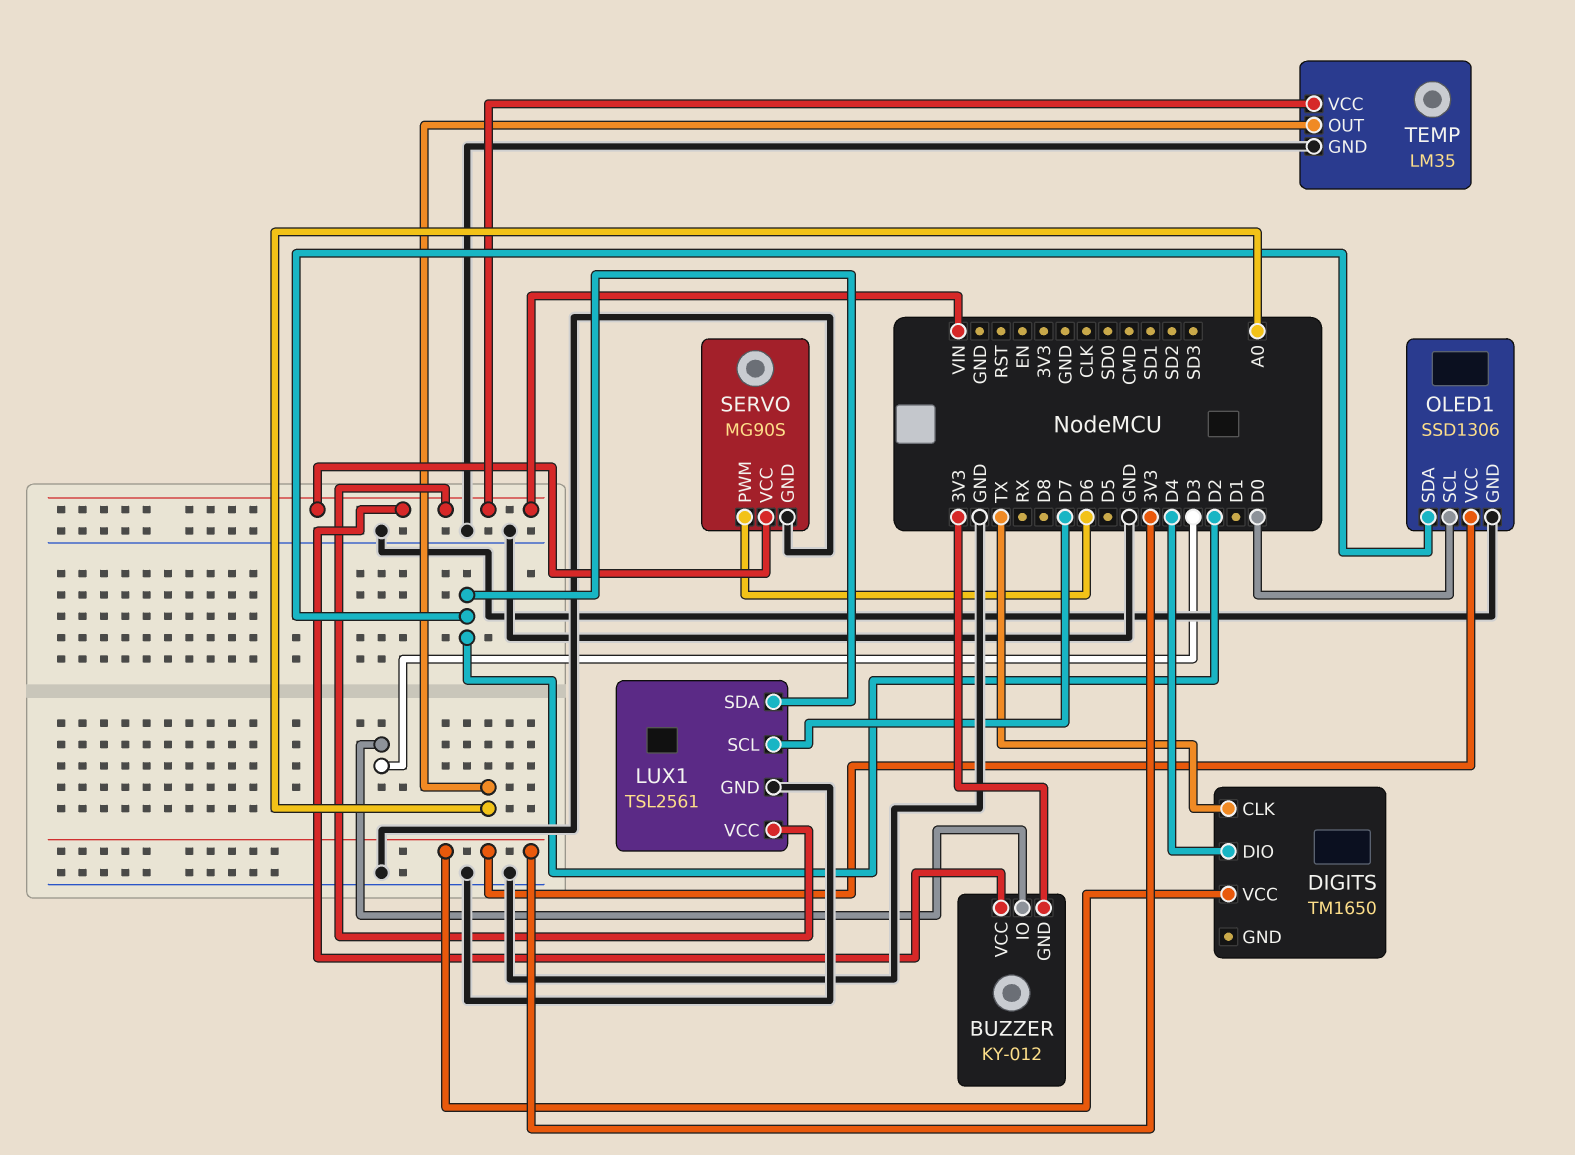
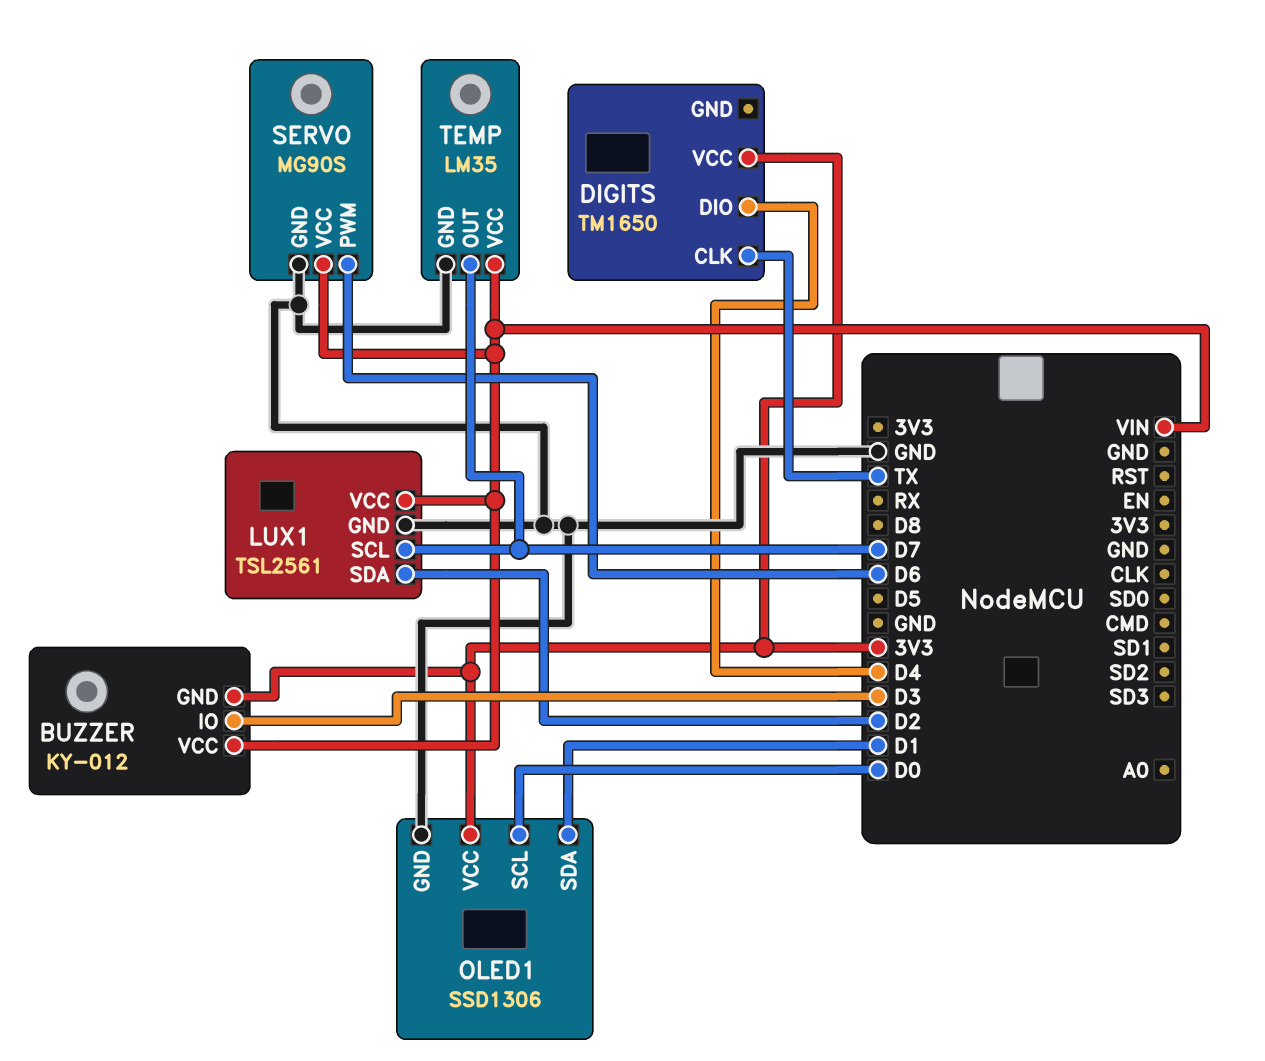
OLED1 pin SDA: D2 -> D1
TEMP pin OUT: A0 -> D7

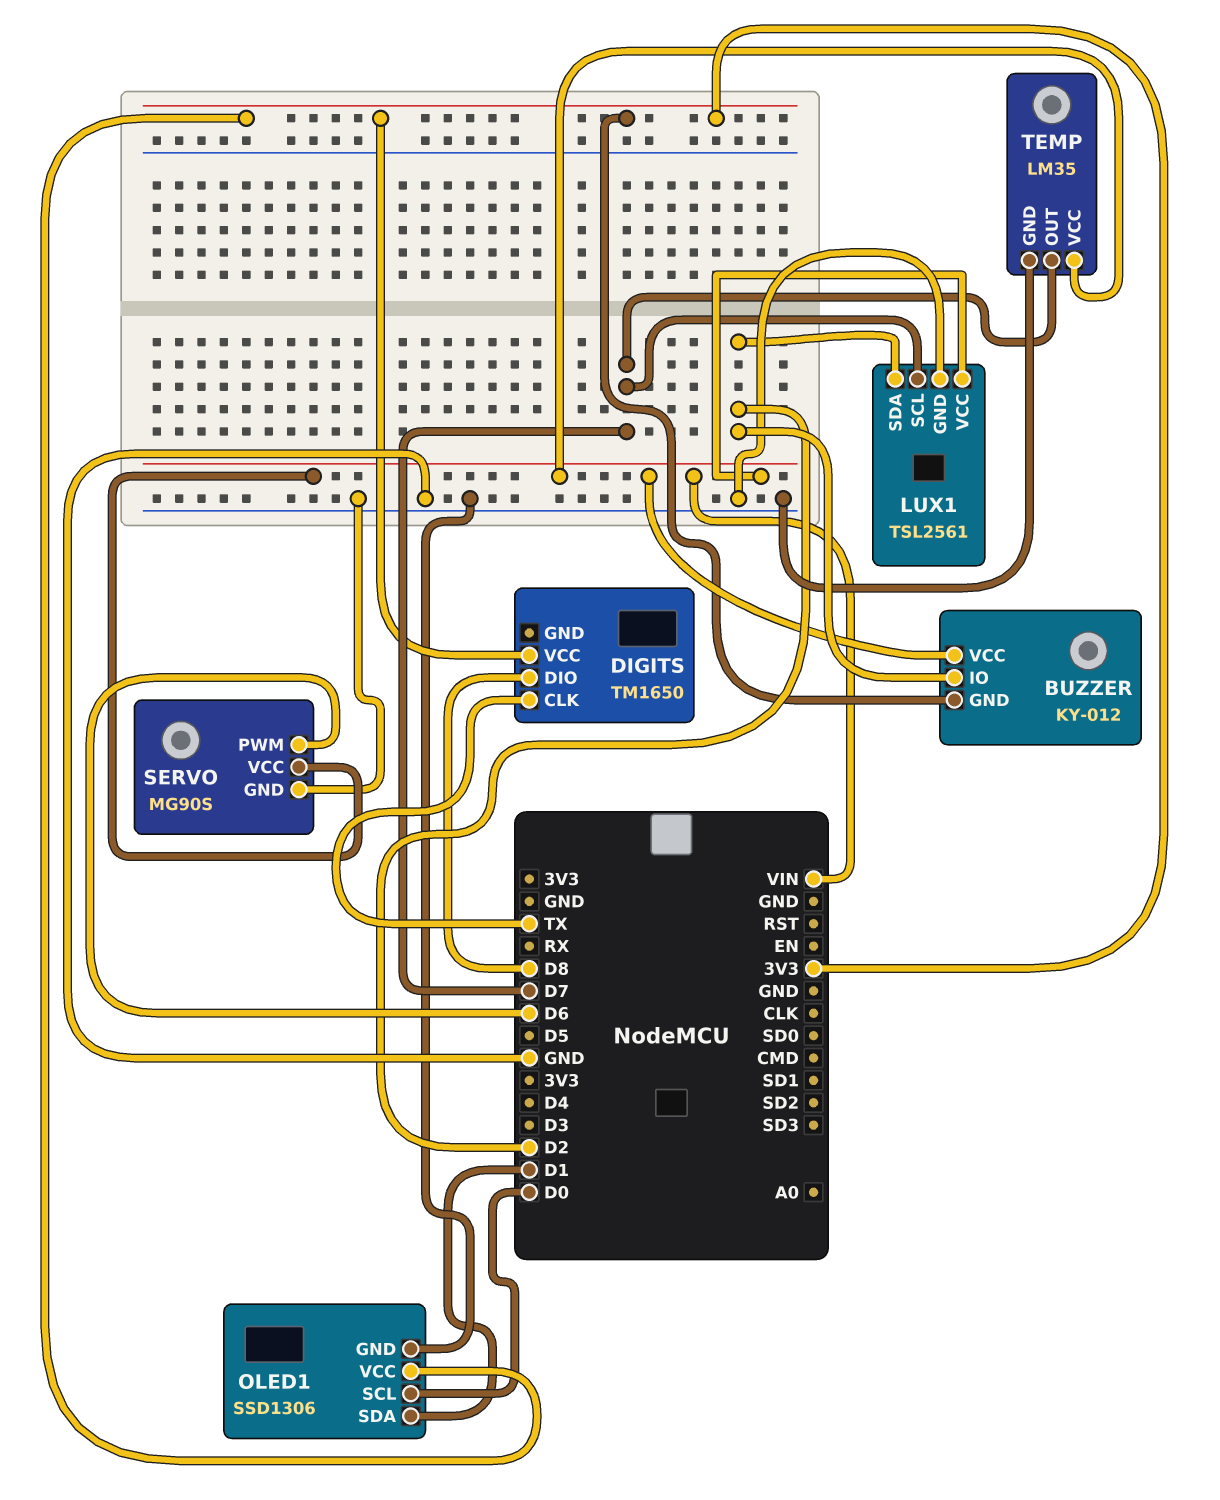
BUZZER pin IO: D3 -> D2
DIGITS pin DIO: D4 -> D8

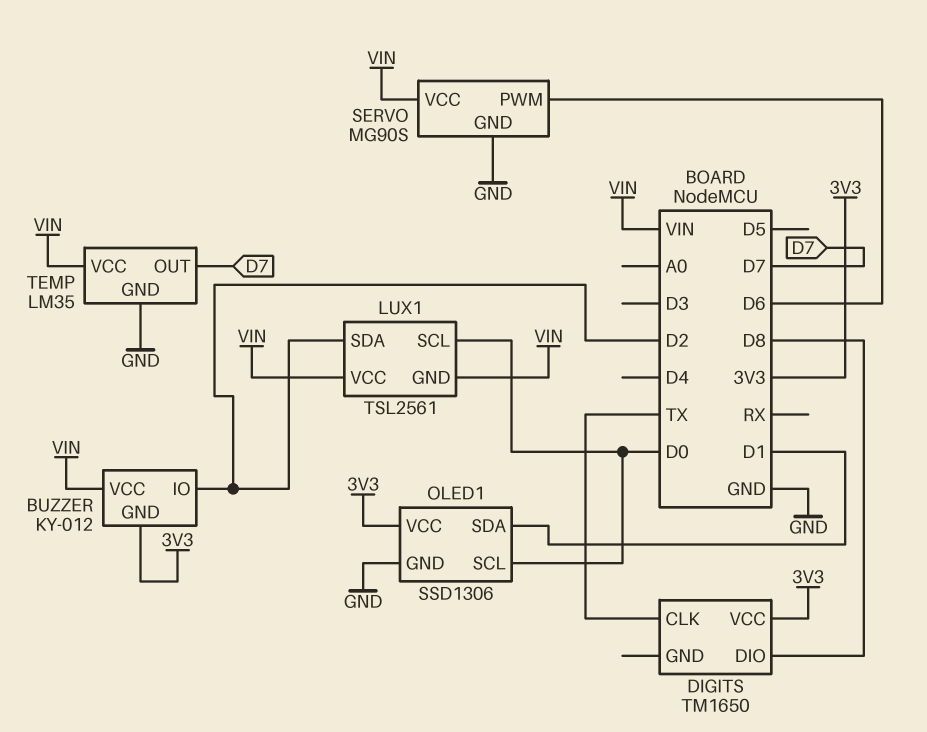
LUX1 pin GND: GND -> VIN
LUX1 pin SCL: D7 -> D0

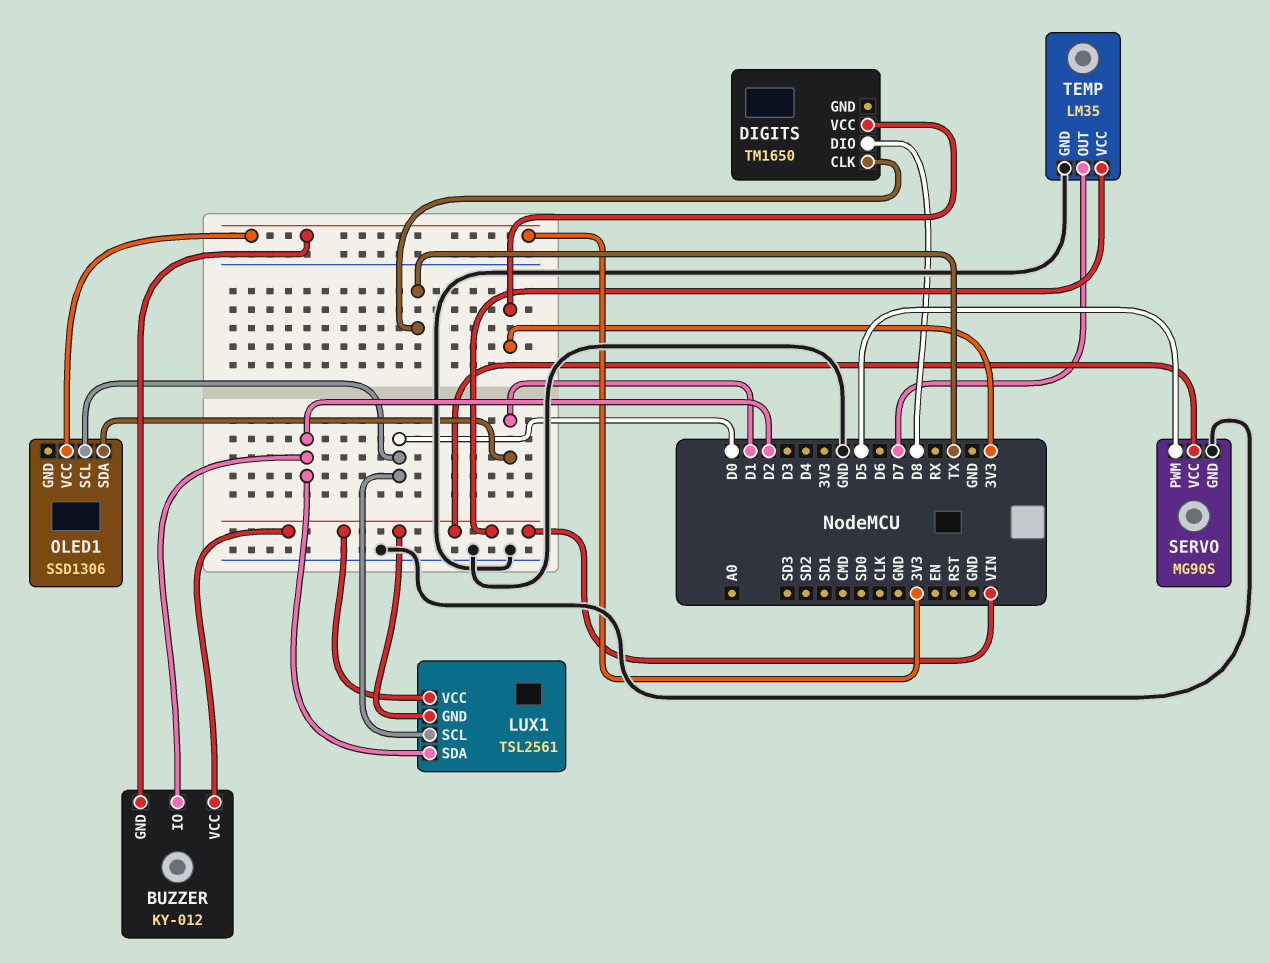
OLED1 pin GND: GND -> none
SERVO pin PWM: D6 -> D5

